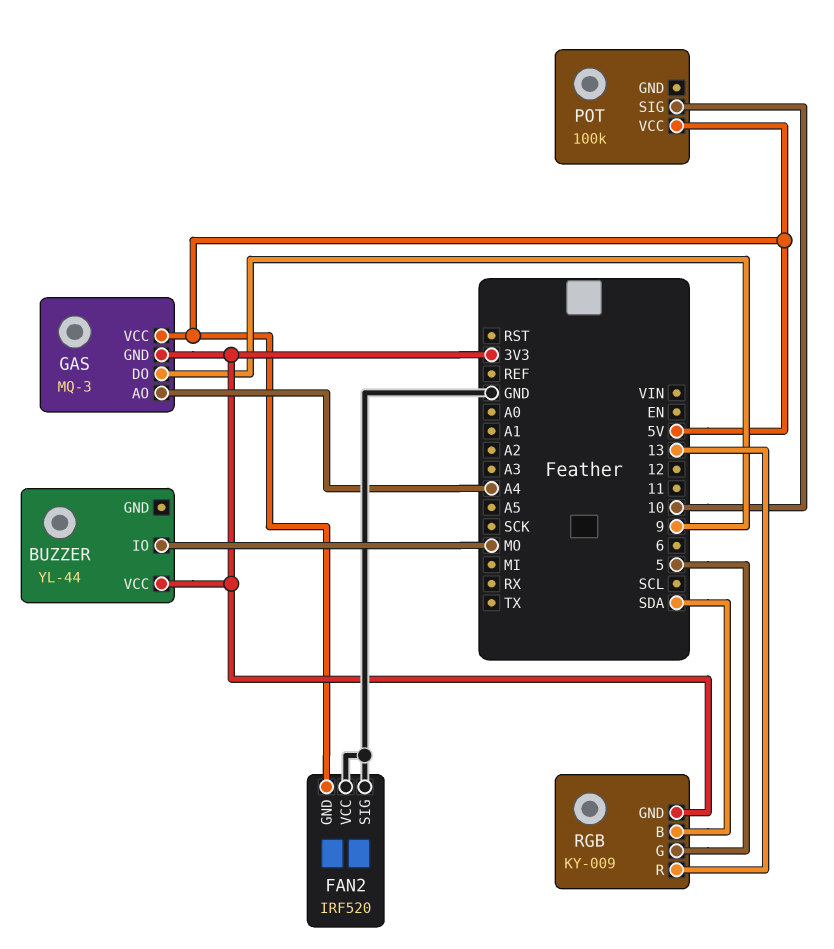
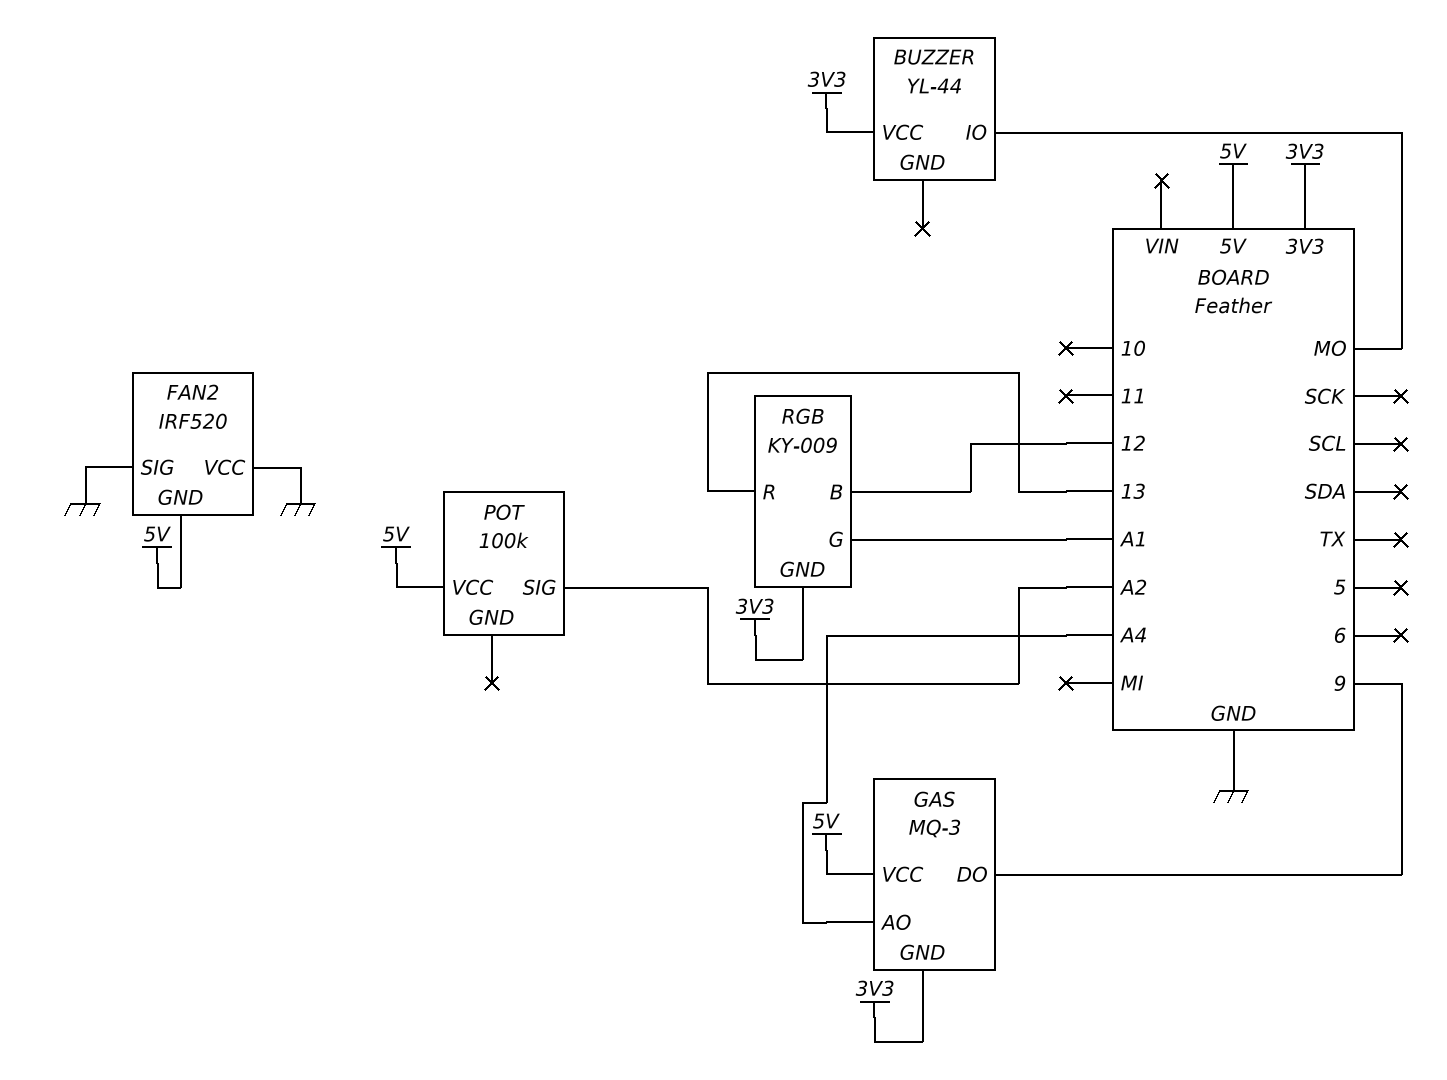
POT pin SIG: 10 -> A2
RGB pin B: SDA -> 12
RGB pin G: 5 -> A1

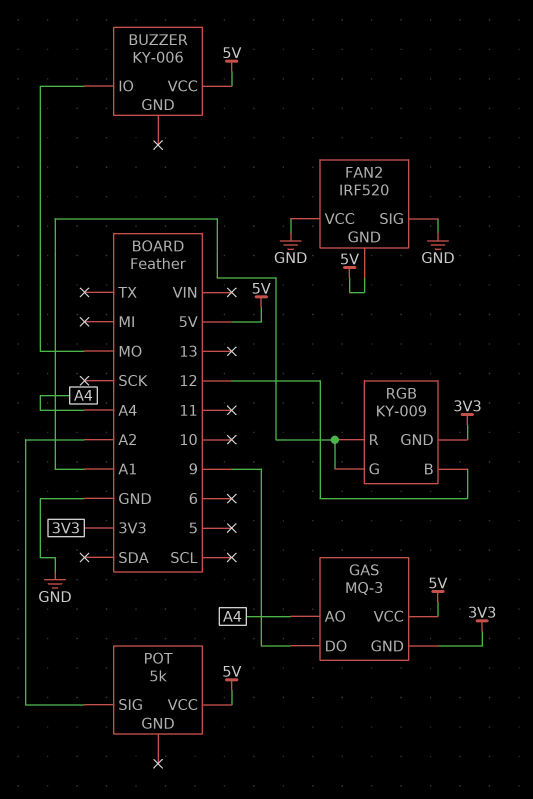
BUZZER: YL-44 -> KY-006
BUZZER pin VCC: 3V3 -> 5V
POT: 100k -> 5k
RGB pin R: 13 -> A1

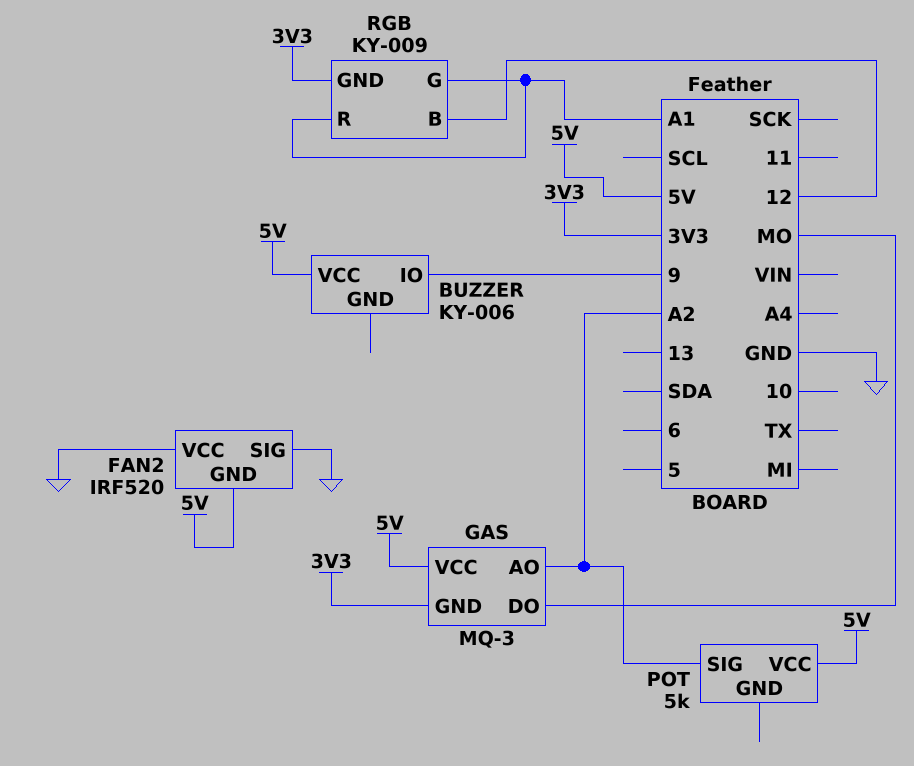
BUZZER pin IO: MO -> 9
GAS pin AO: A4 -> A2
GAS pin DO: 9 -> MO

